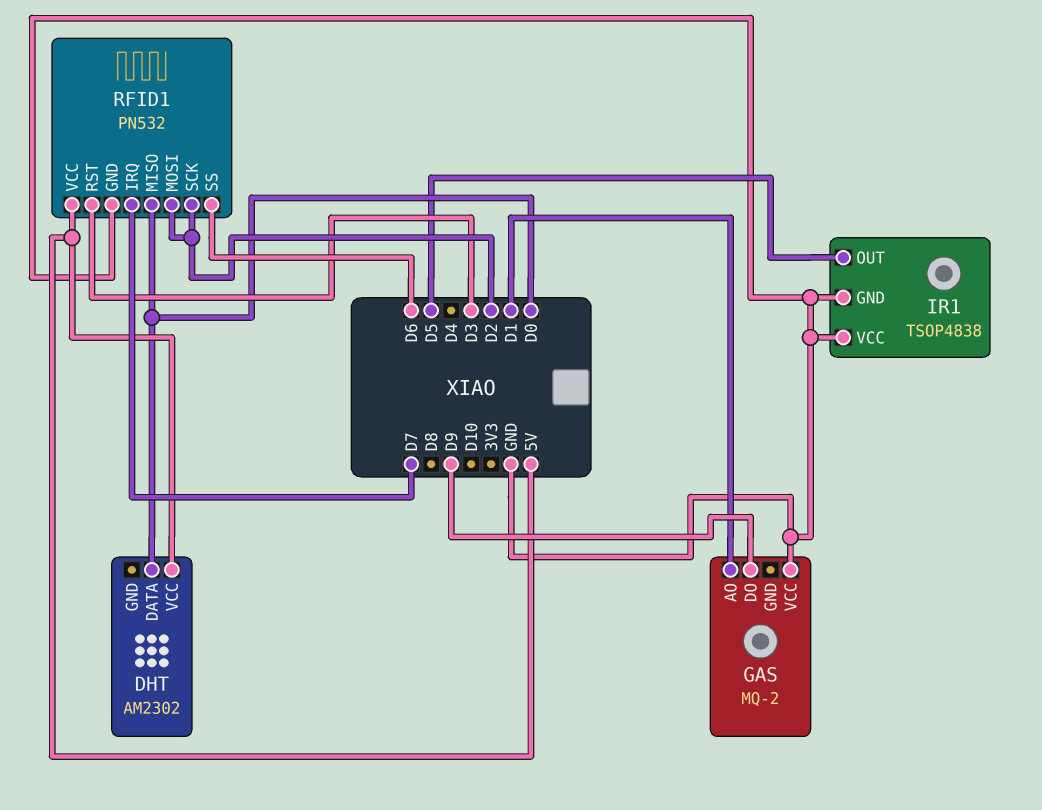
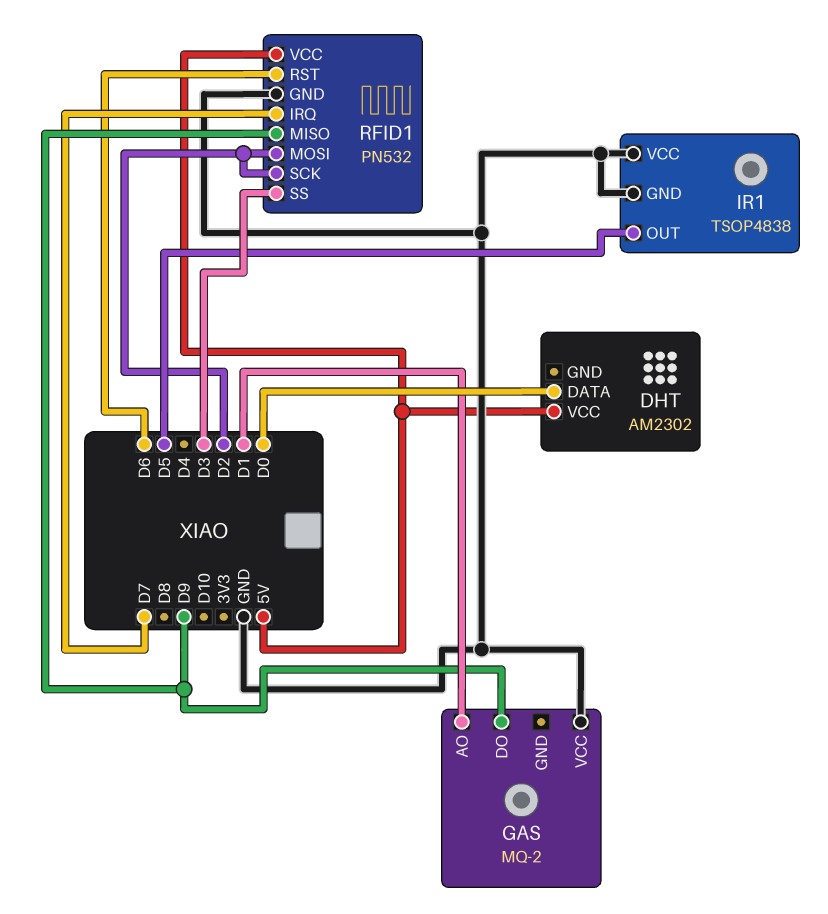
RFID1 pin MISO: D0 -> D9
RFID1 pin RST: D3 -> D6
RFID1 pin SS: D6 -> D3

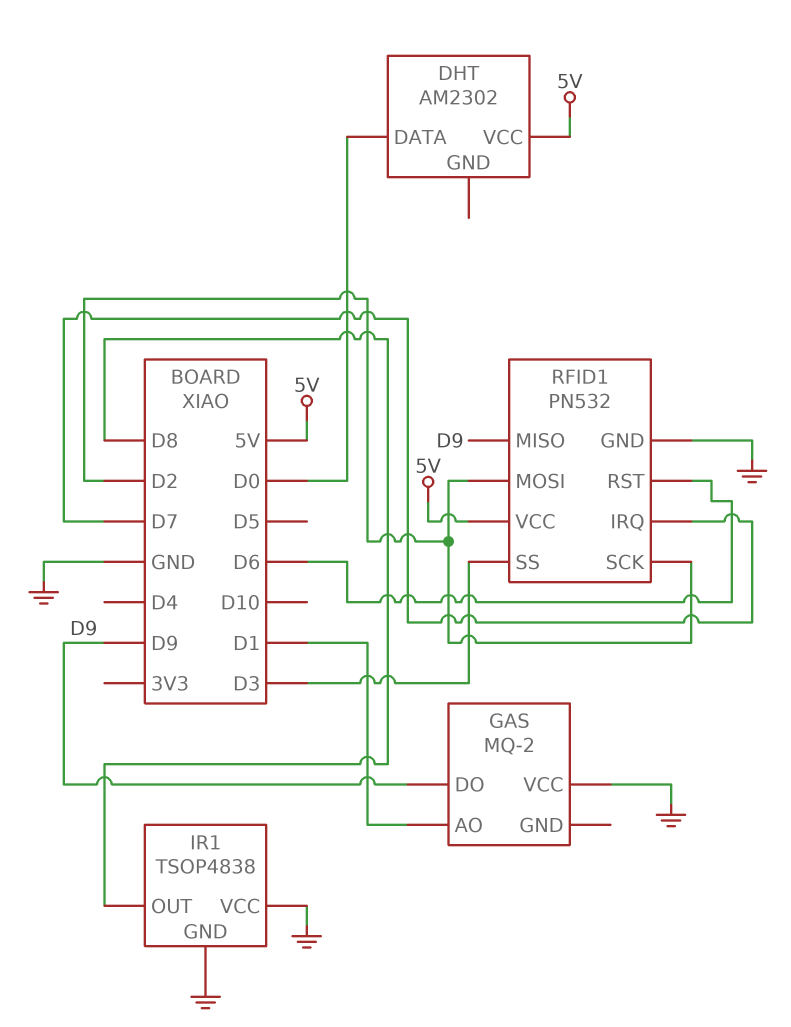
IR1 pin OUT: D5 -> D8

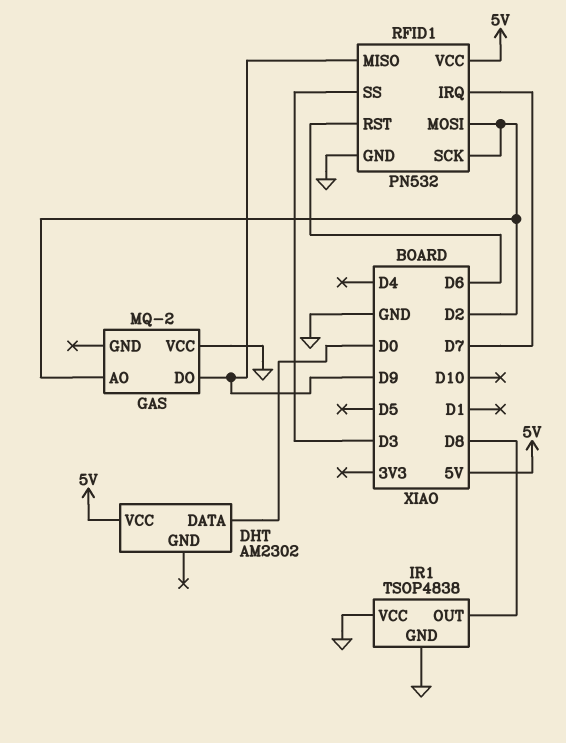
GAS pin AO: D1 -> D2

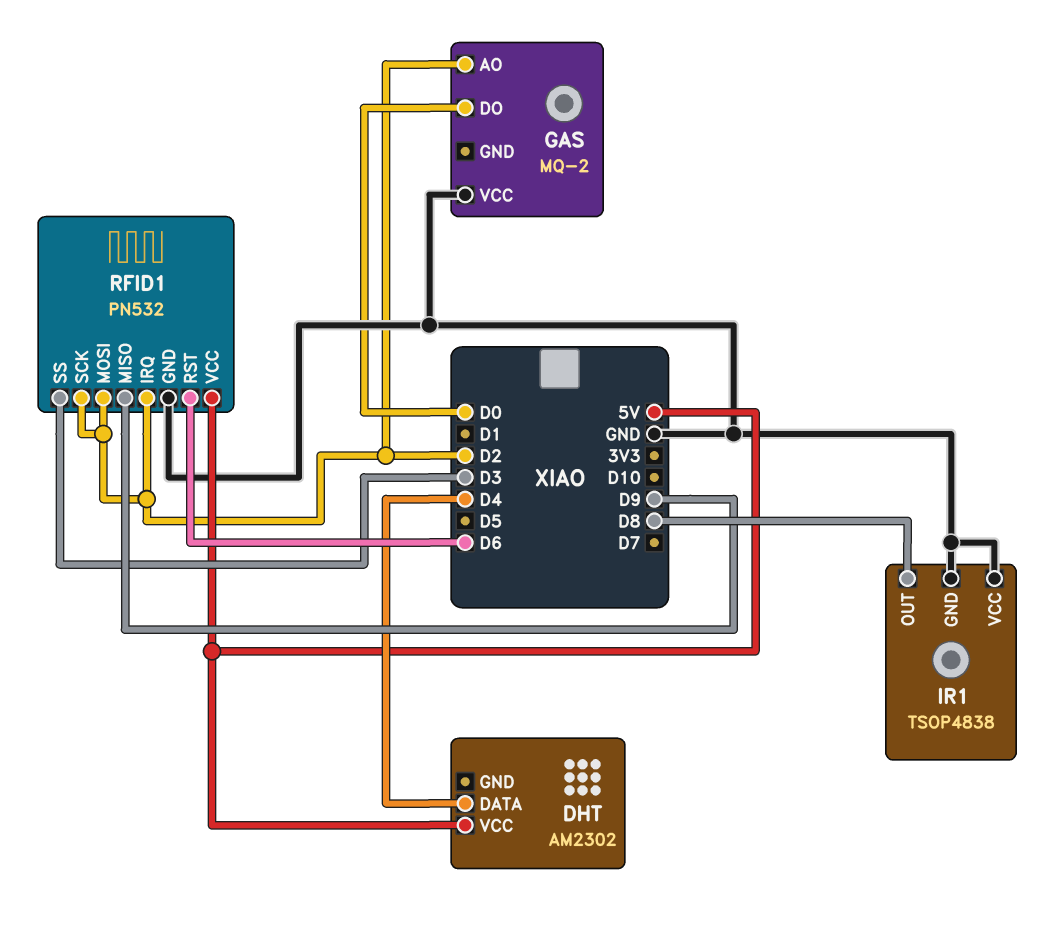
DHT pin DATA: D0 -> D4
GAS pin DO: D9 -> D0
RFID1 pin IRQ: D7 -> D2

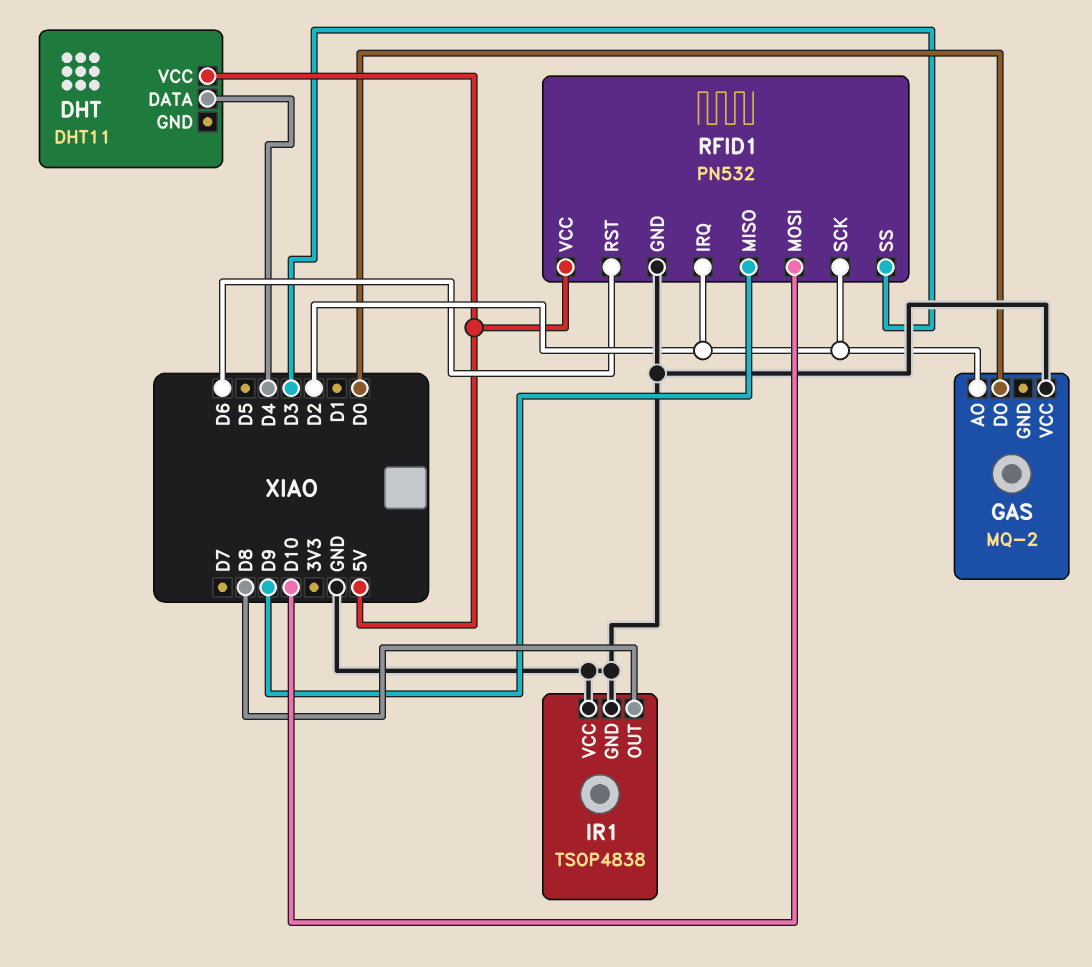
DHT: AM2302 -> DHT11
RFID1 pin MOSI: D2 -> D10

